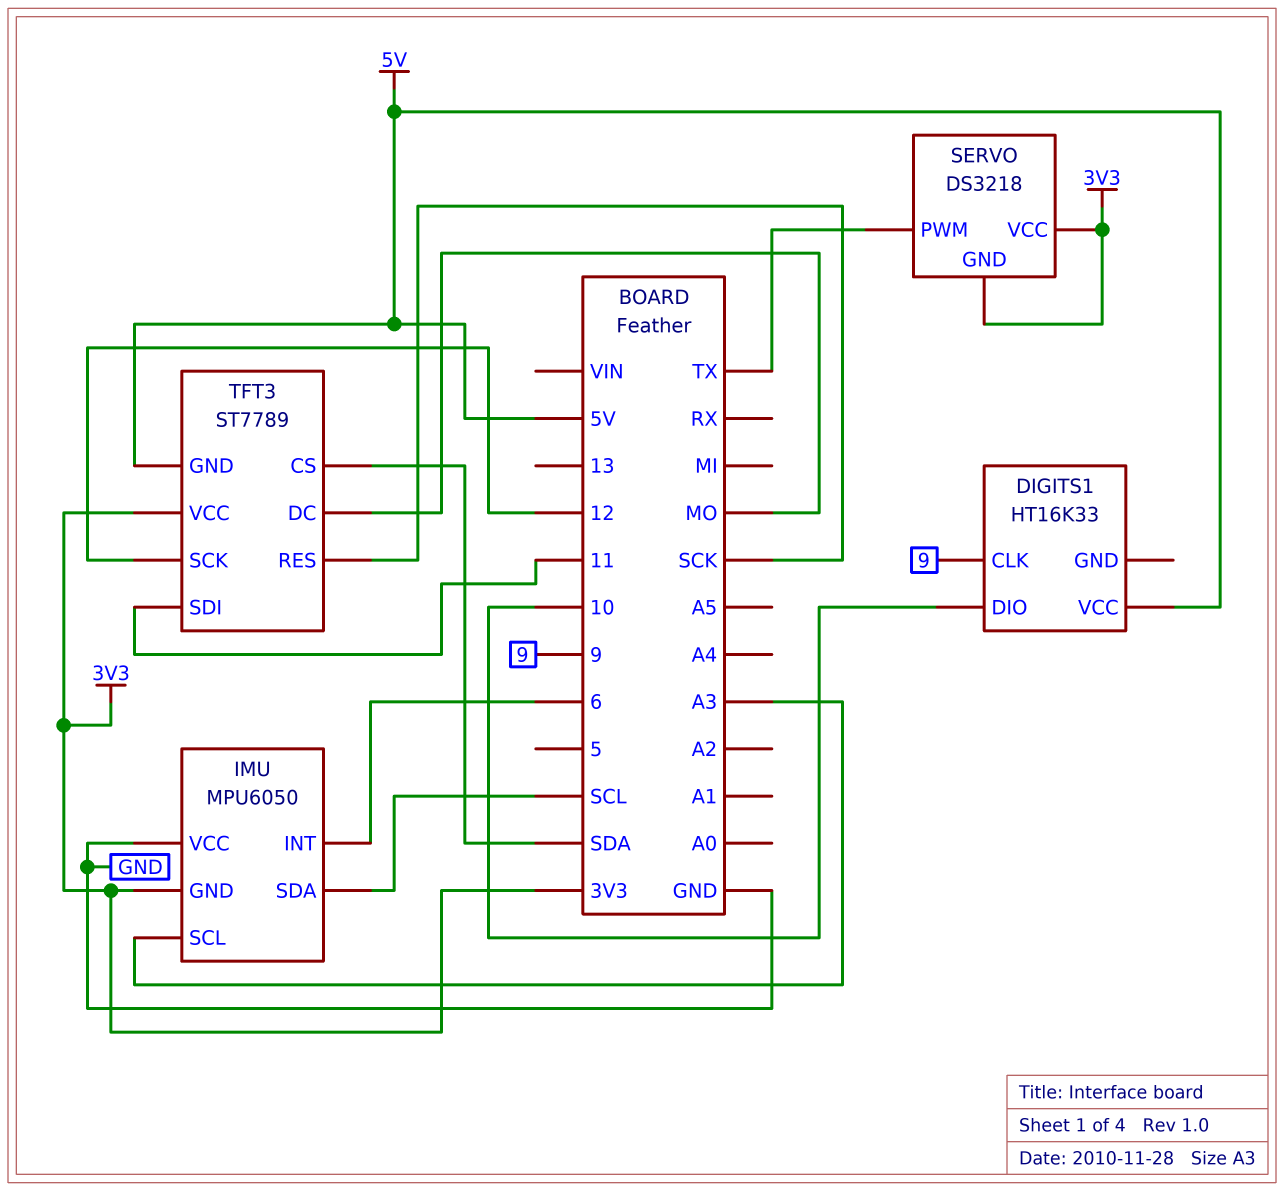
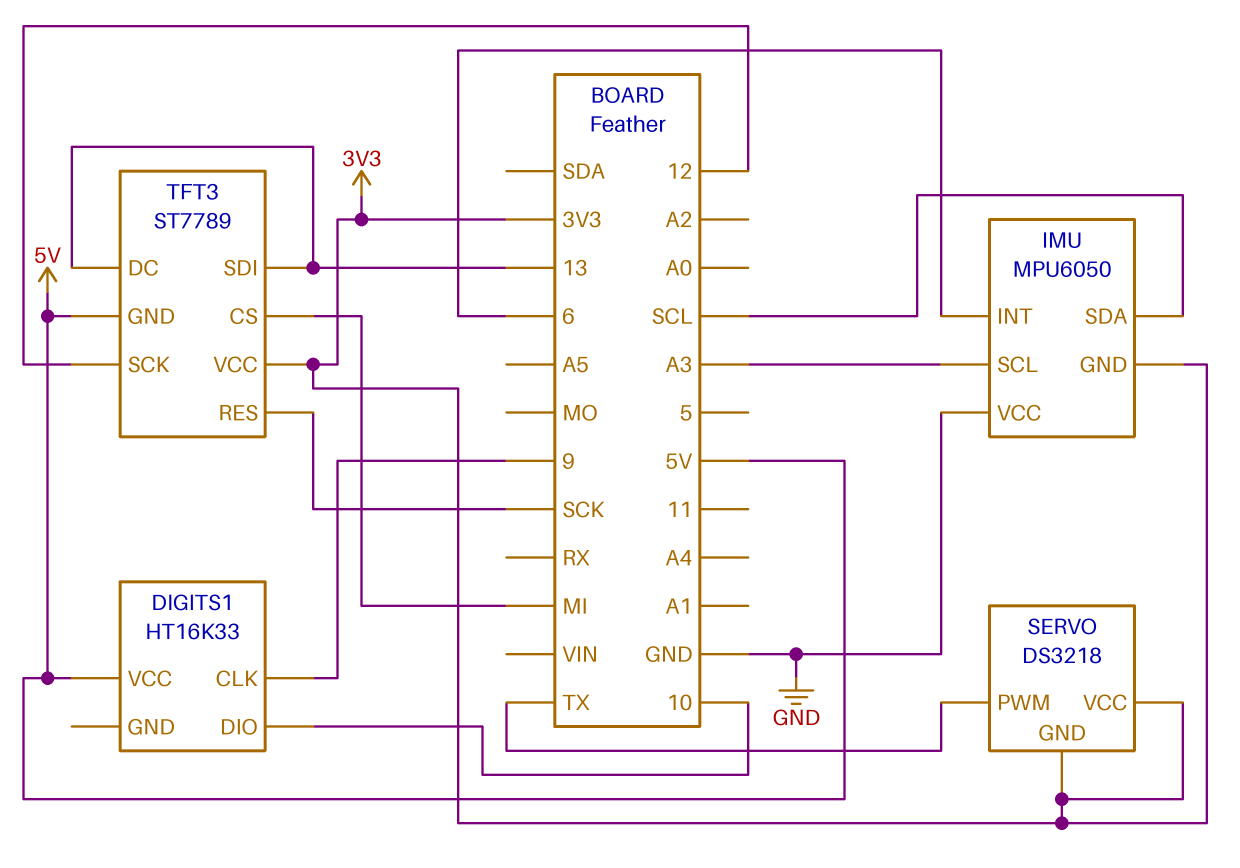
TFT3 pin CS: SDA -> MI
TFT3 pin DC: MO -> 13
TFT3 pin SDI: 11 -> 13

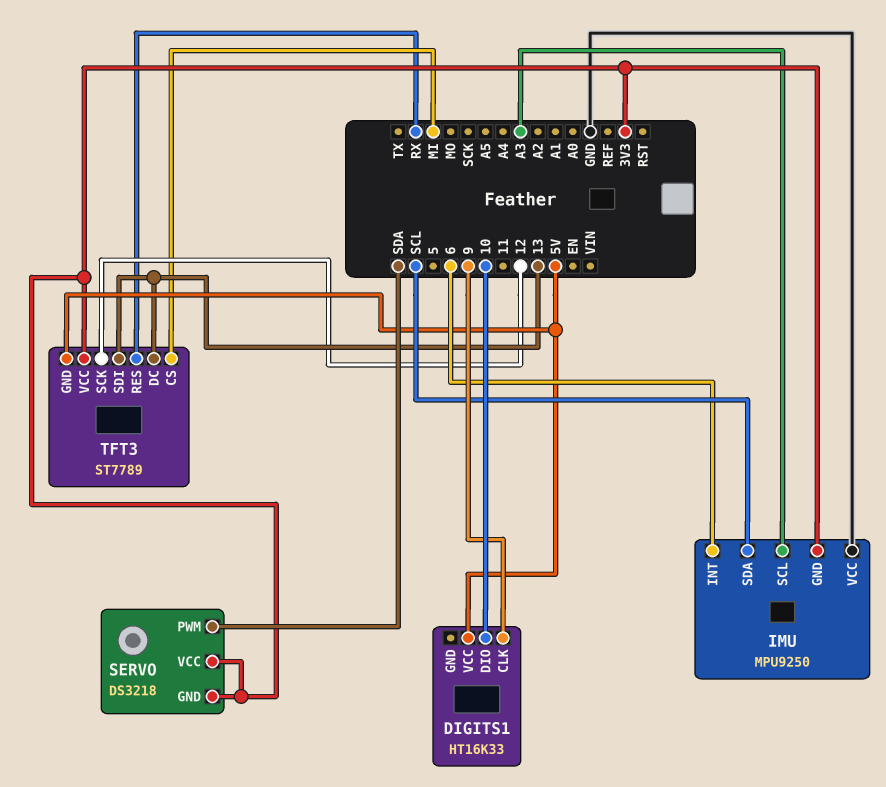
IMU: MPU6050 -> MPU9250
SERVO pin PWM: TX -> SDA
TFT3 pin RES: SCK -> RX

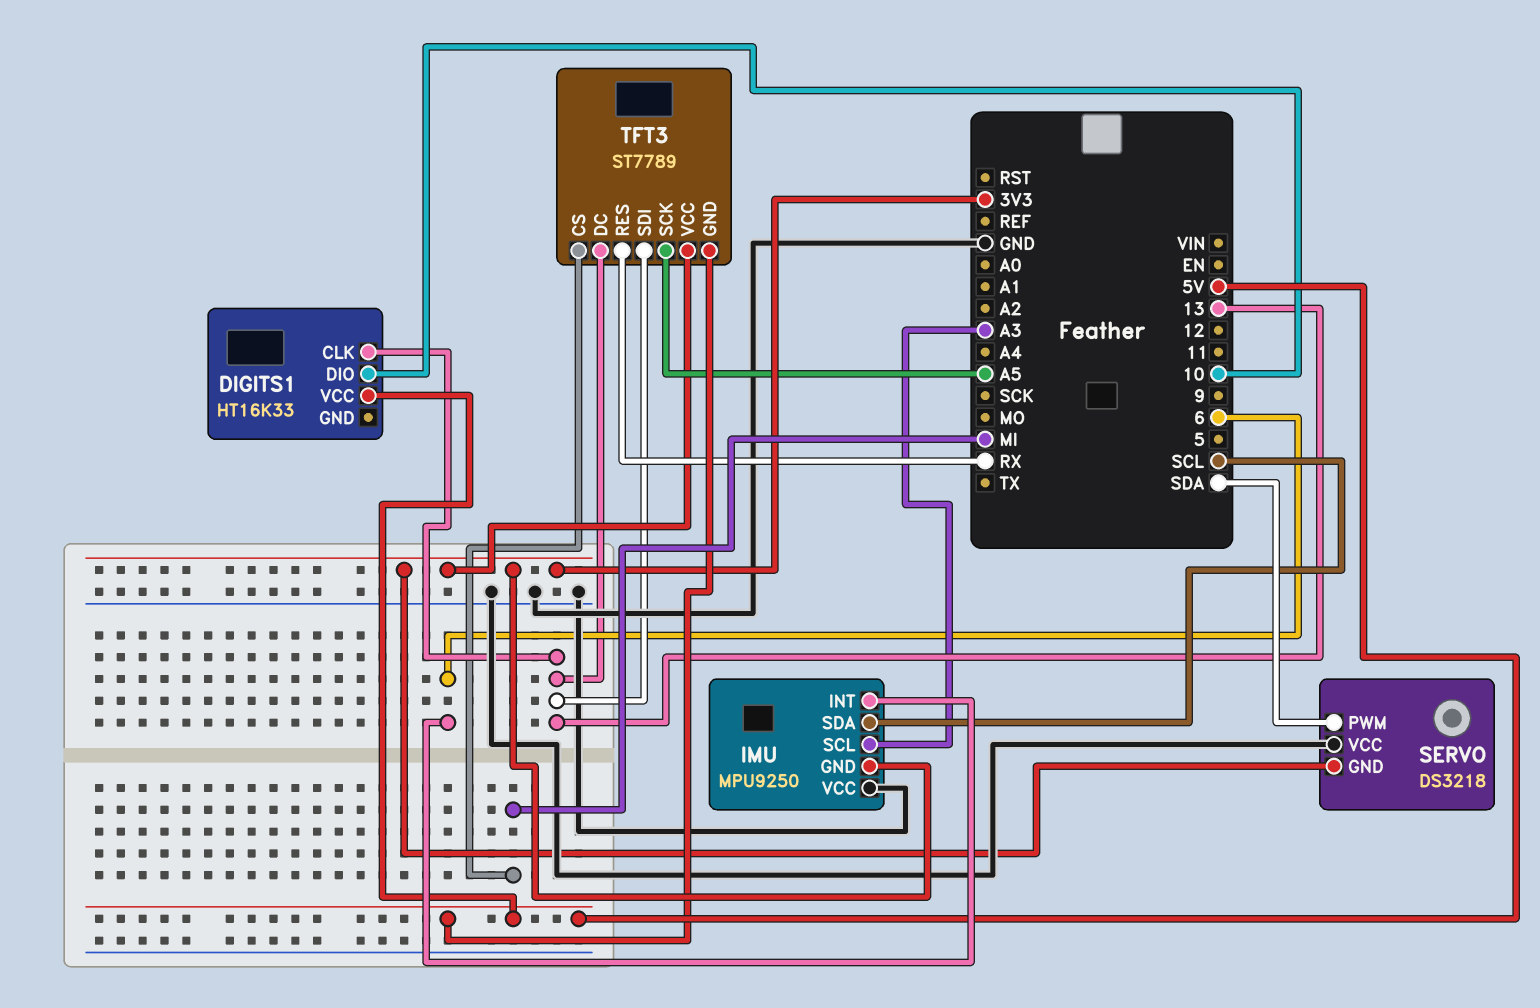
DIGITS1 pin CLK: 9 -> 13
SERVO pin VCC: 3V3 -> GND
TFT3 pin SCK: 12 -> A5

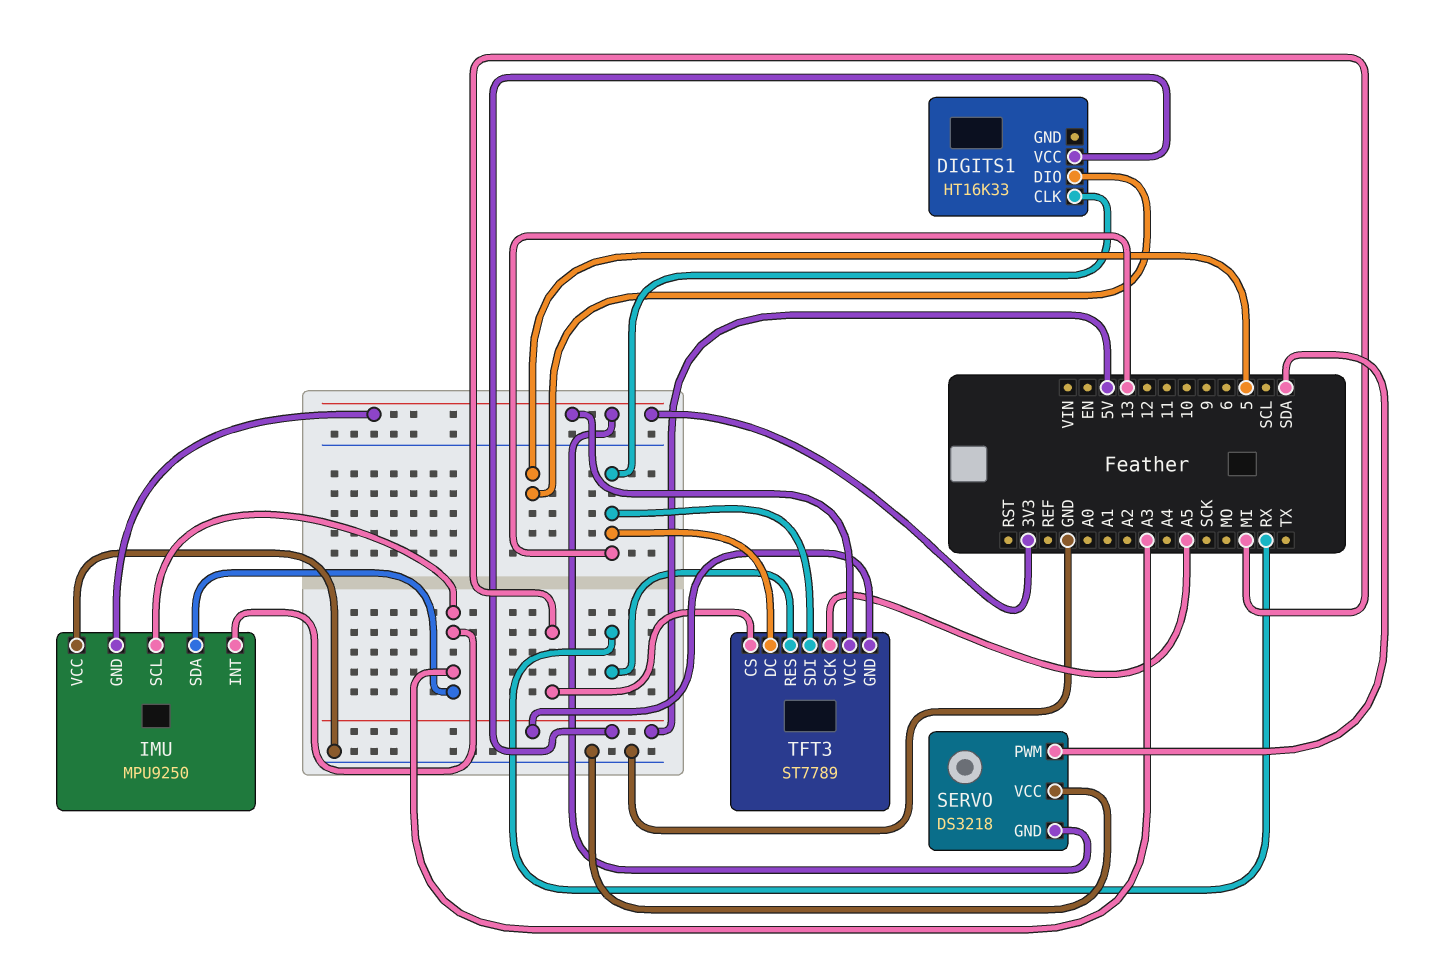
DIGITS1 pin DIO: 10 -> 5
IMU pin INT: 6 -> A3
IMU pin SDA: SCL -> A3

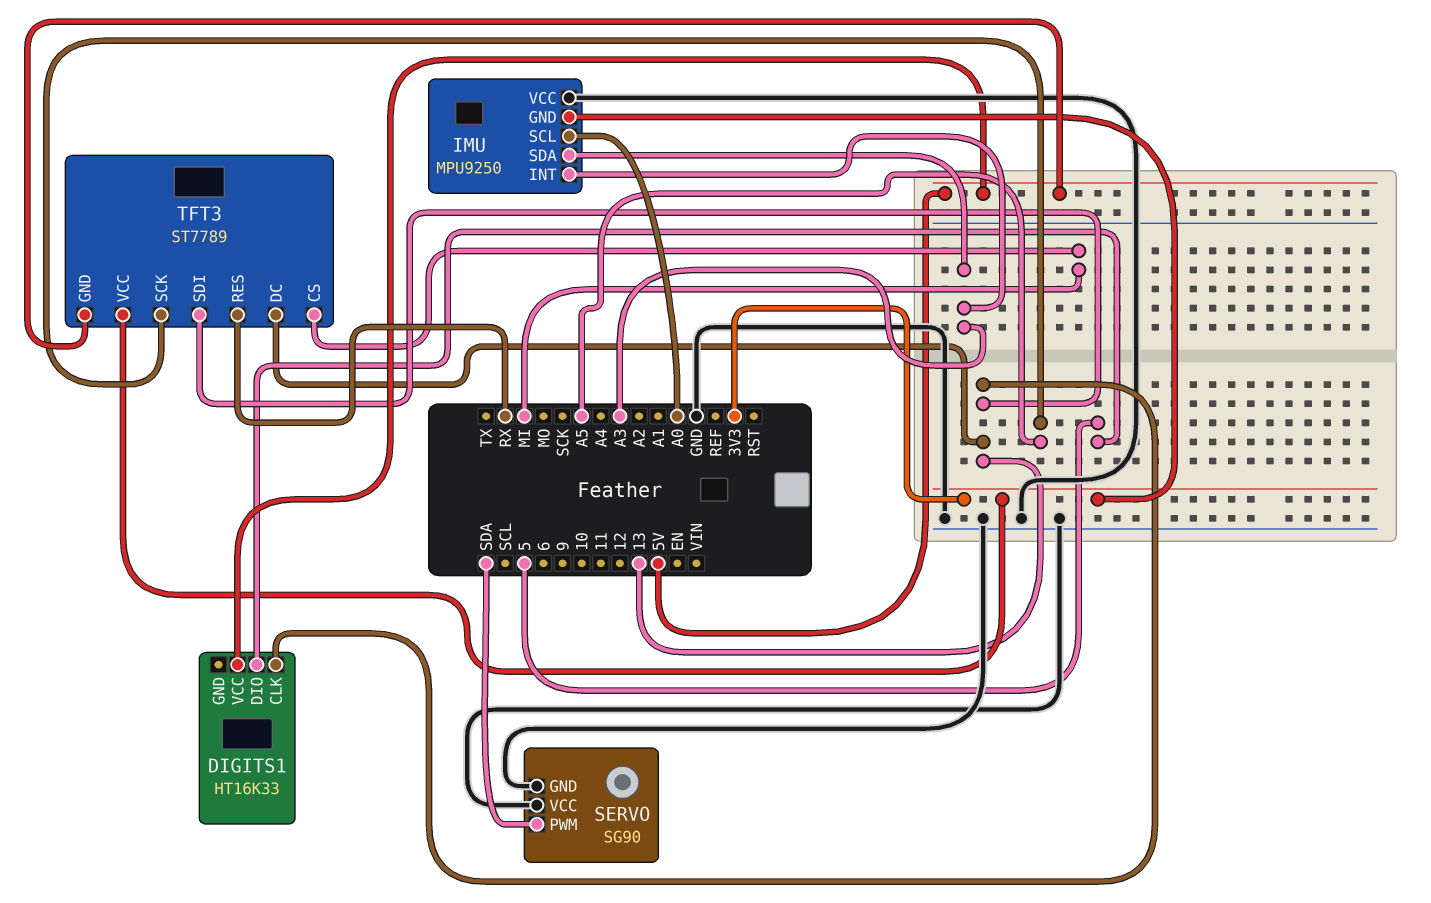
IMU pin SCL: A3 -> A0
SERVO: DS3218 -> SG90
SERVO pin GND: 3V3 -> GND

